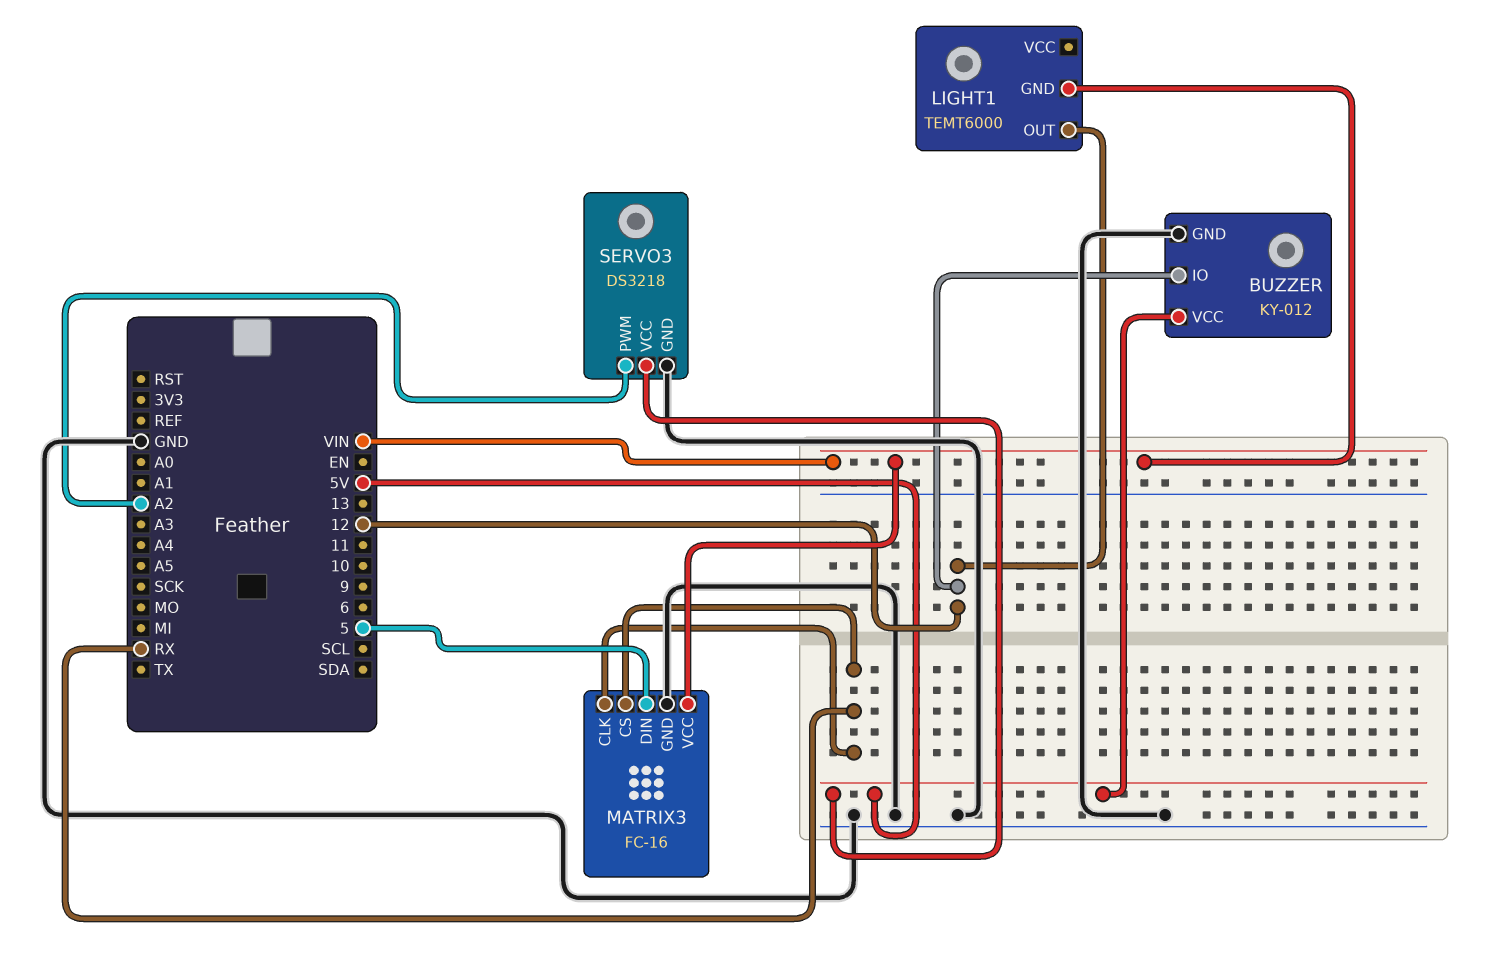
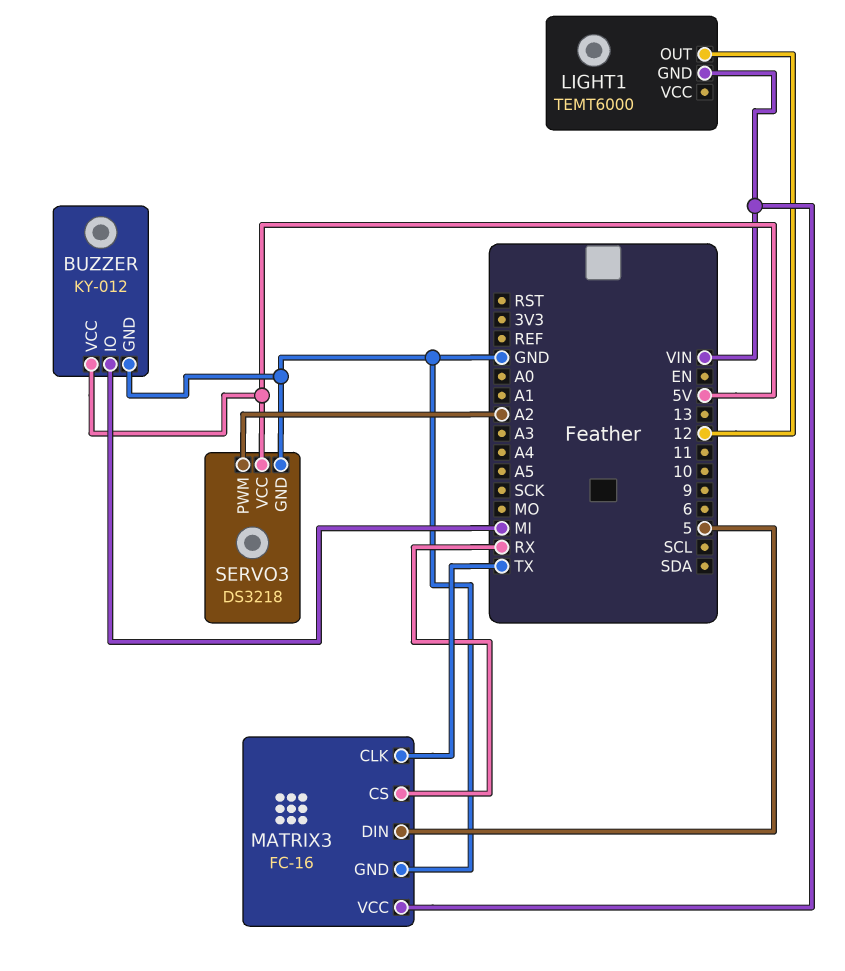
BUZZER pin IO: 12 -> MI
MATRIX3 pin CLK: RX -> TX

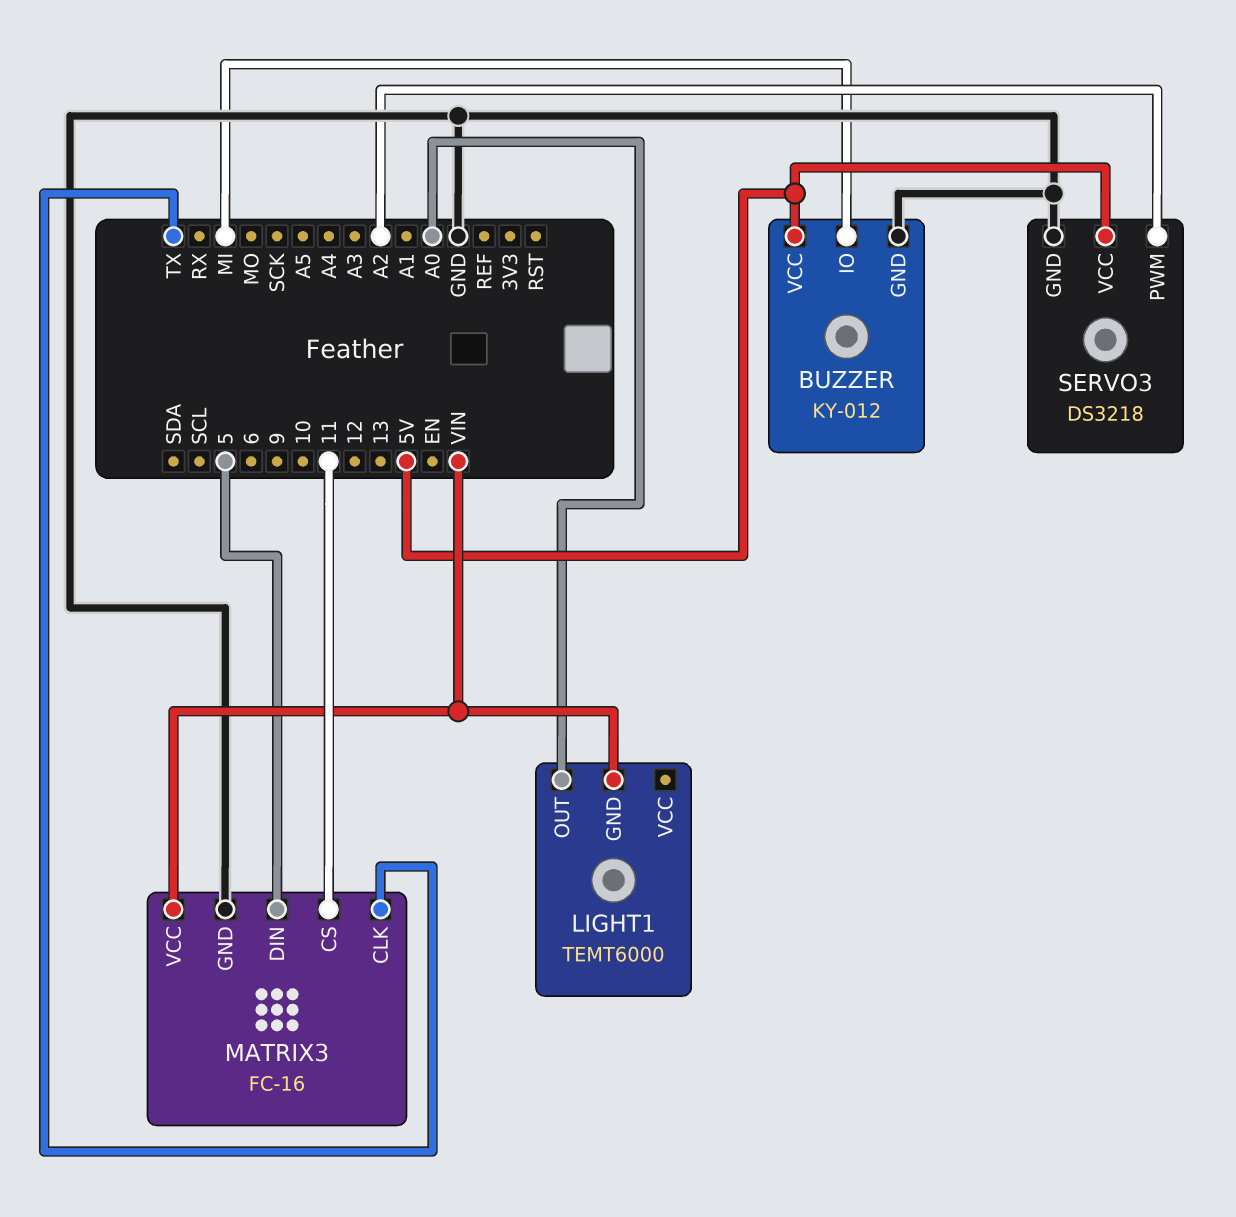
LIGHT1 pin OUT: 12 -> A0
MATRIX3 pin CS: RX -> 11

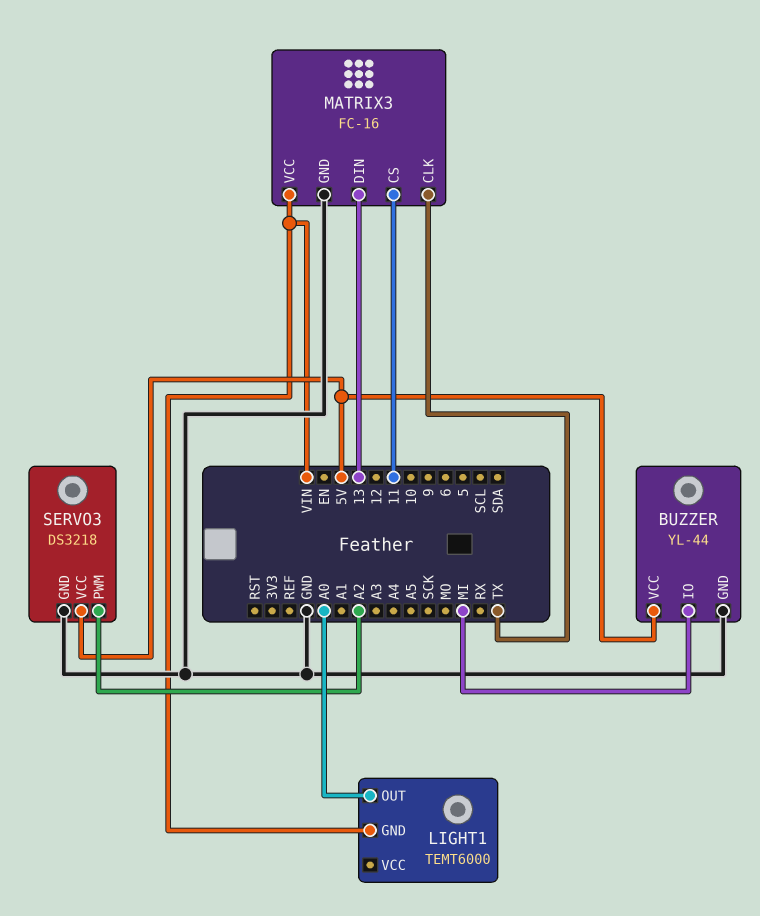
BUZZER: KY-012 -> YL-44
MATRIX3 pin DIN: 5 -> 13

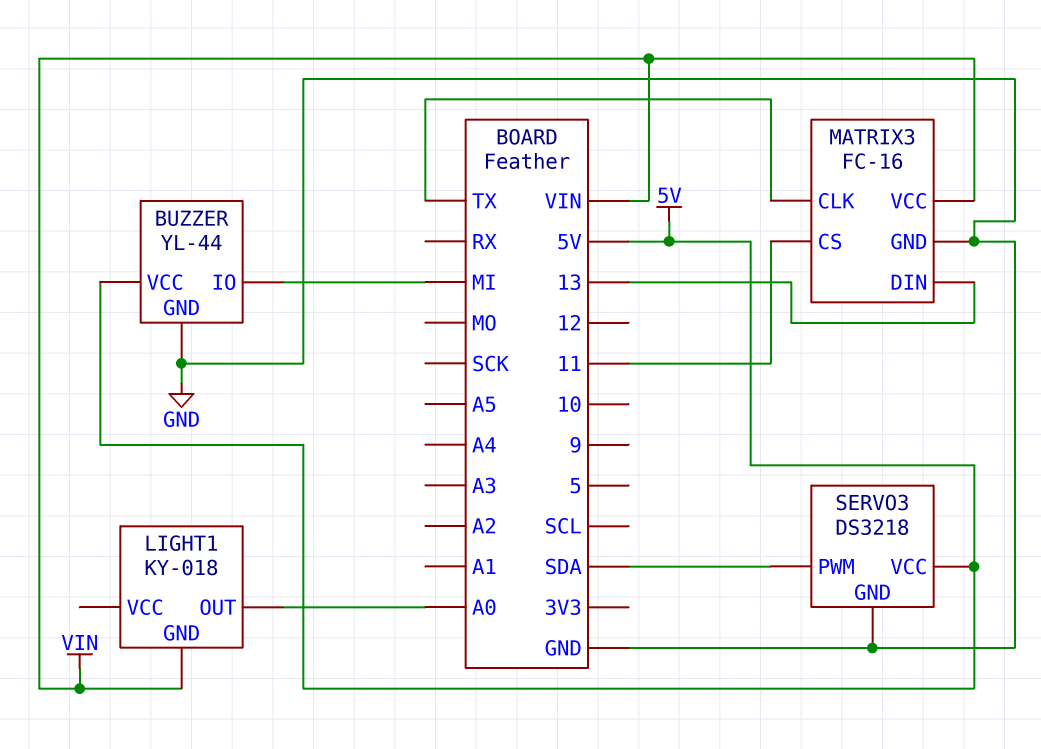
LIGHT1: TEMT6000 -> KY-018
SERVO3 pin PWM: A2 -> SDA

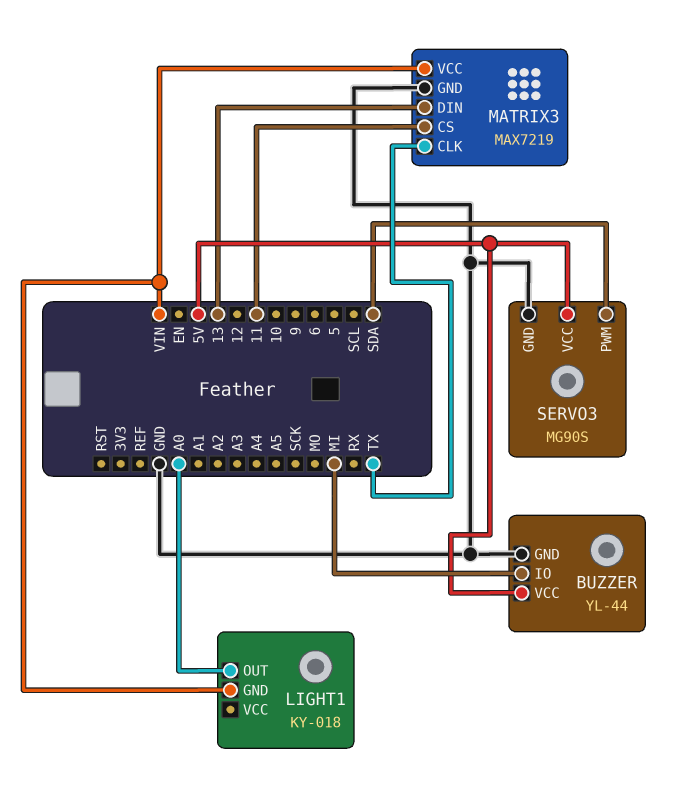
MATRIX3: FC-16 -> MAX7219
SERVO3: DS3218 -> MG90S

